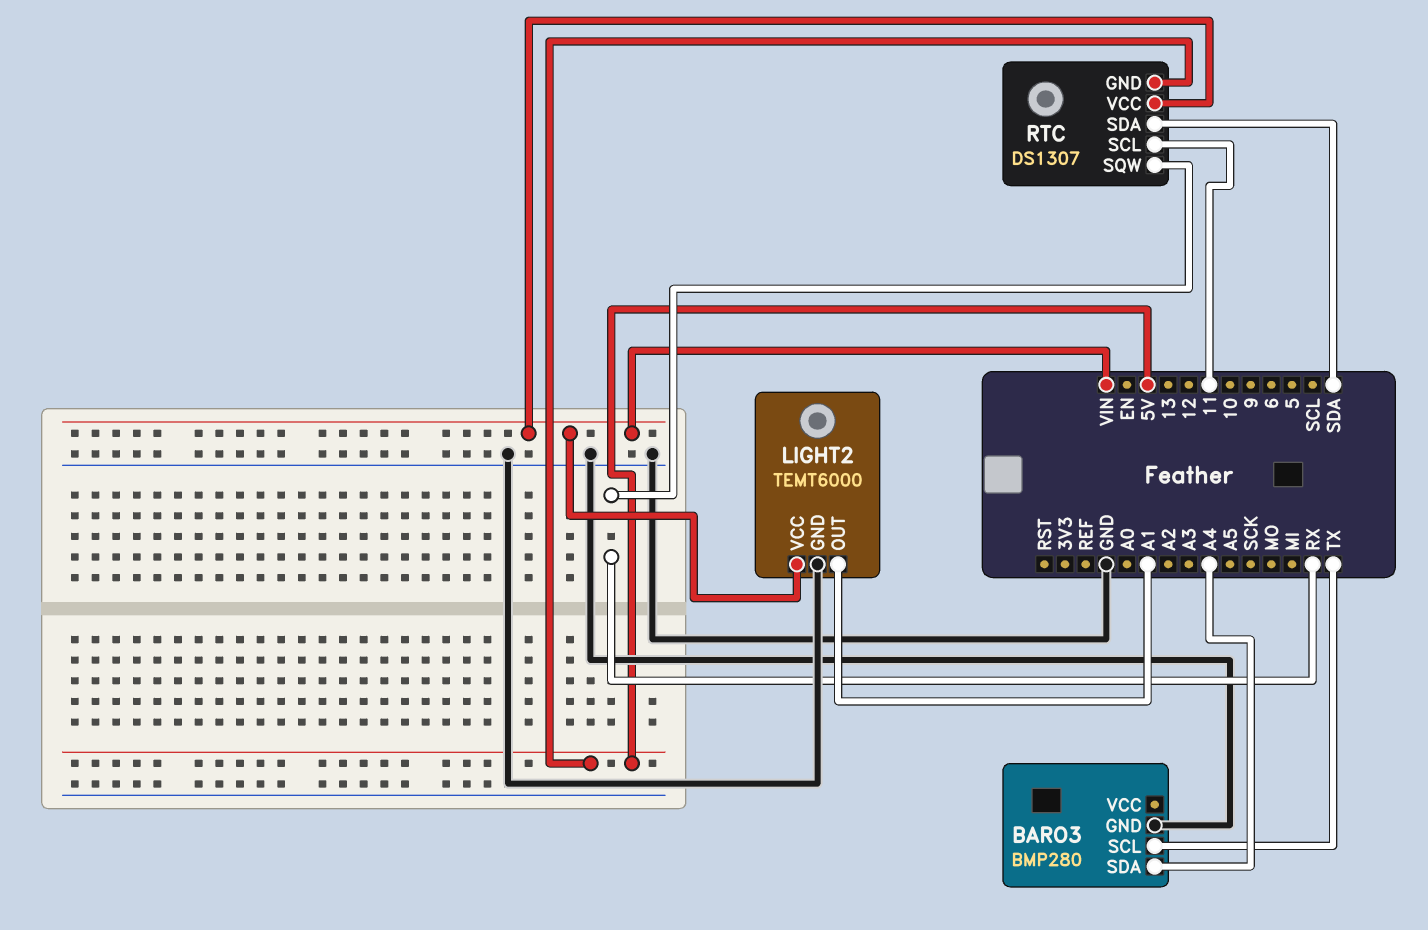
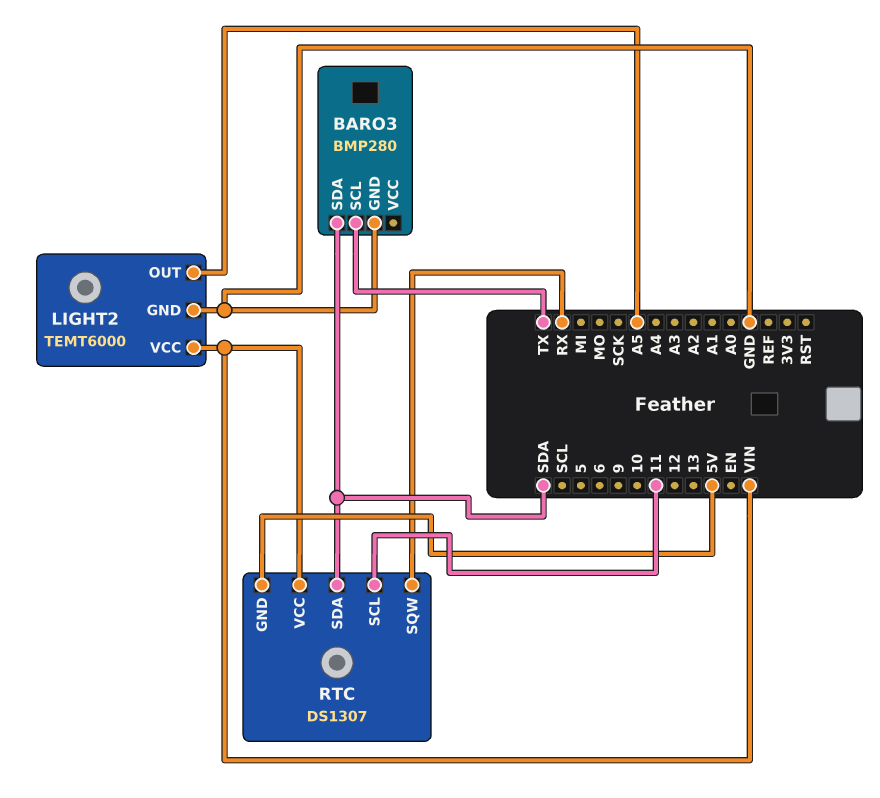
BARO3 pin SDA: A4 -> SDA
LIGHT2 pin OUT: A1 -> A5

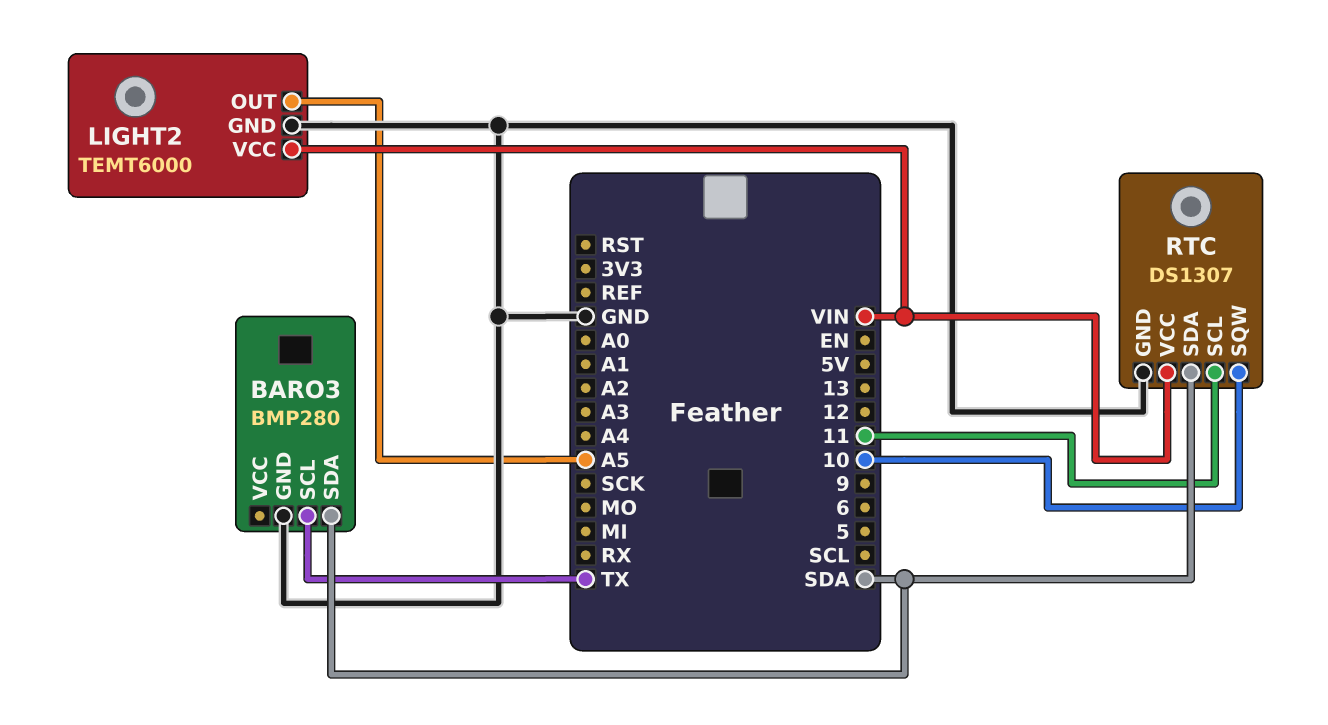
RTC pin GND: 5V -> GND
RTC pin SQW: RX -> 10

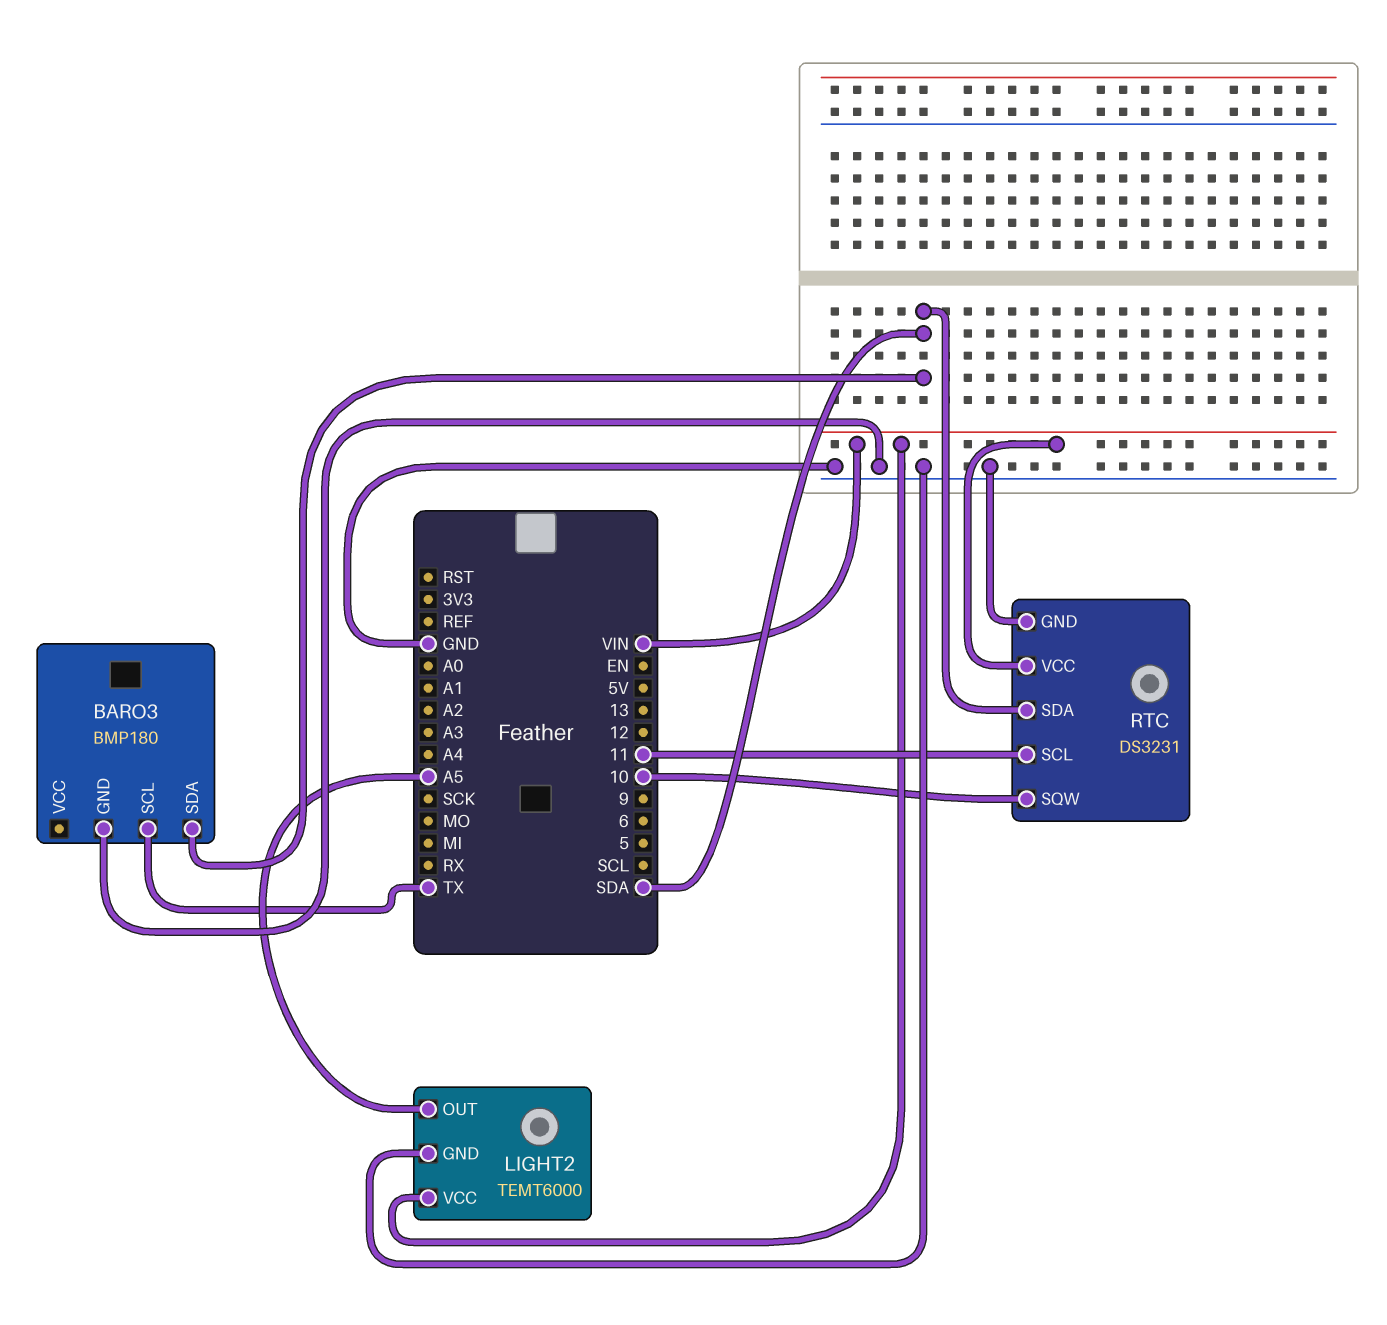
BARO3: BMP280 -> BMP180
RTC: DS1307 -> DS3231

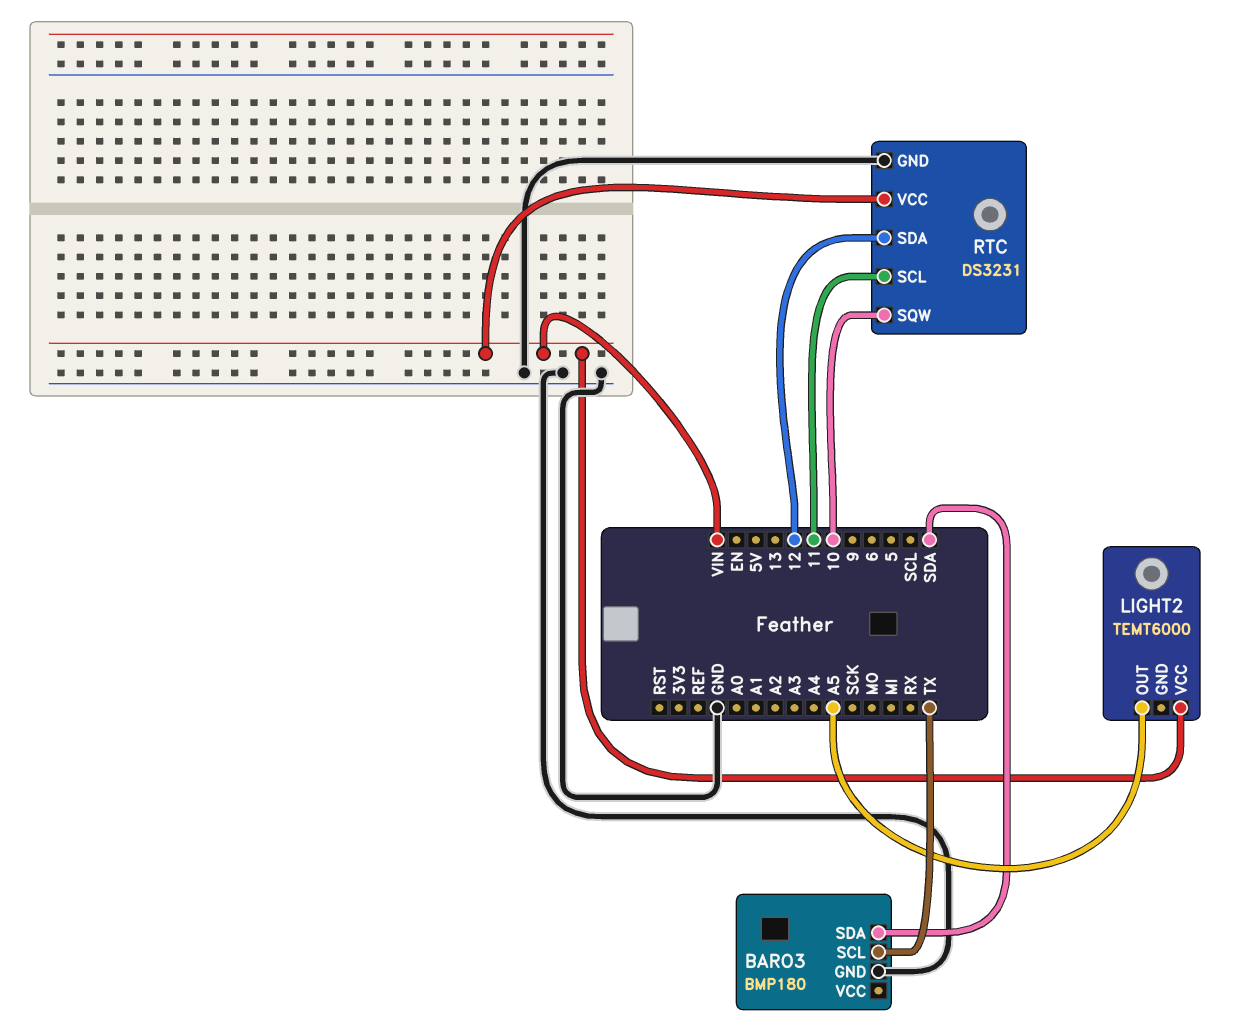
LIGHT2 pin GND: GND -> none
RTC pin SDA: SDA -> 12

